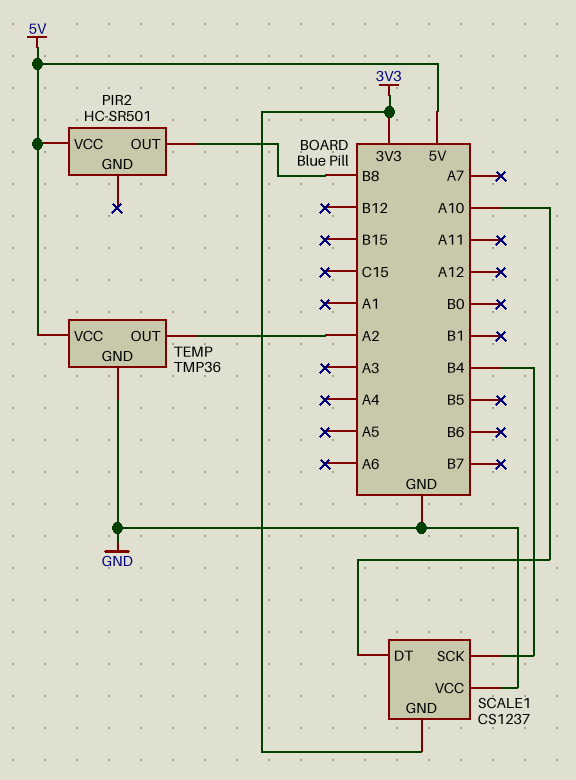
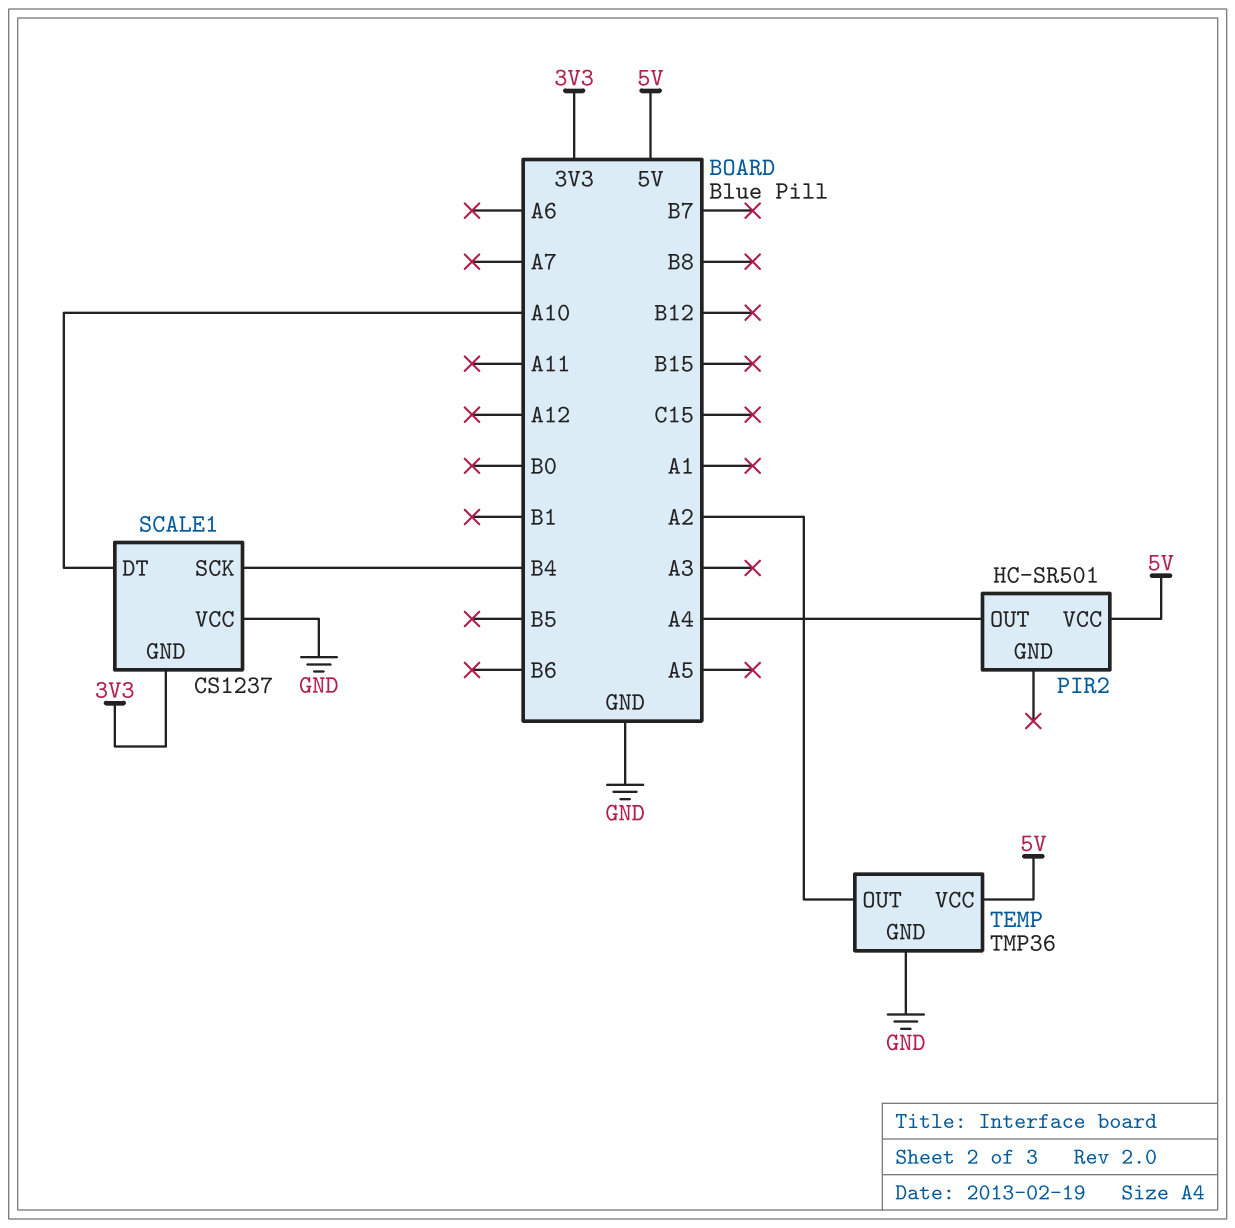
PIR2 pin OUT: B8 -> A4

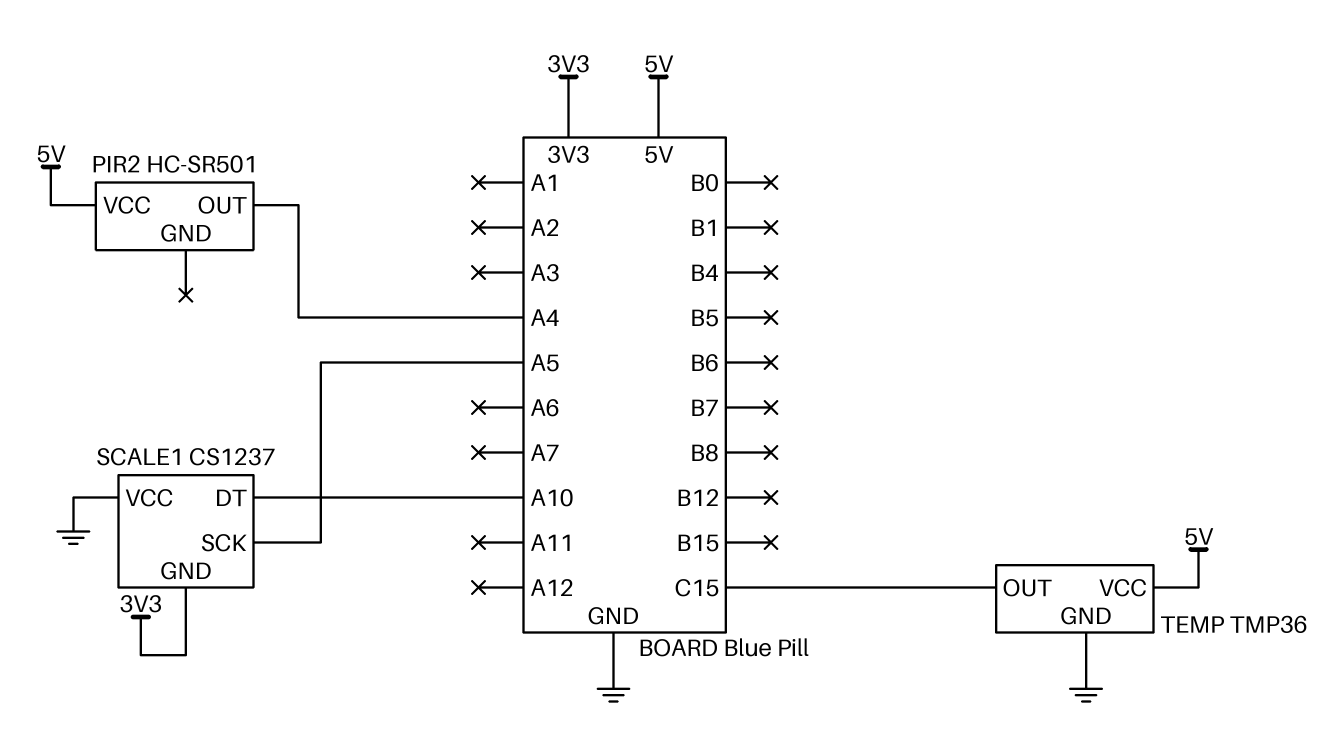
SCALE1 pin SCK: B4 -> A5
TEMP pin OUT: A2 -> C15

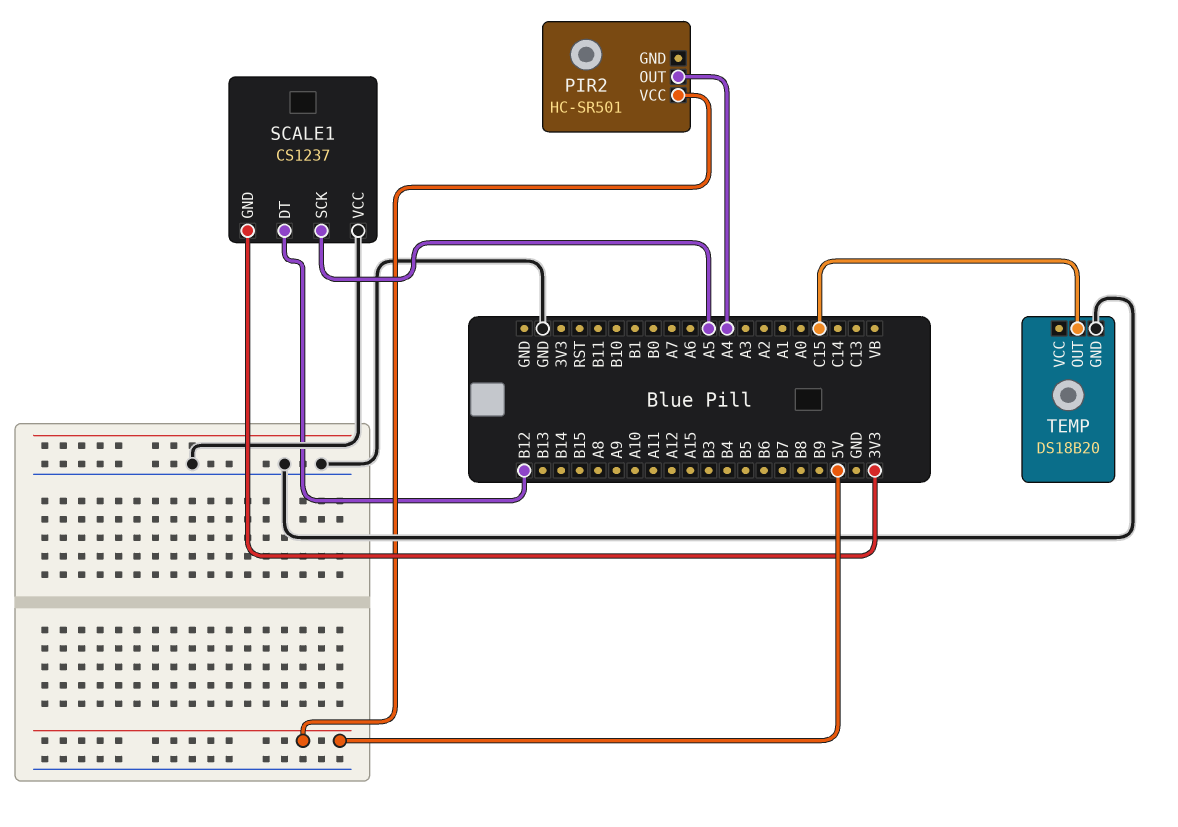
SCALE1 pin DT: A10 -> B12
TEMP: TMP36 -> DS18B20
TEMP pin VCC: 5V -> none

